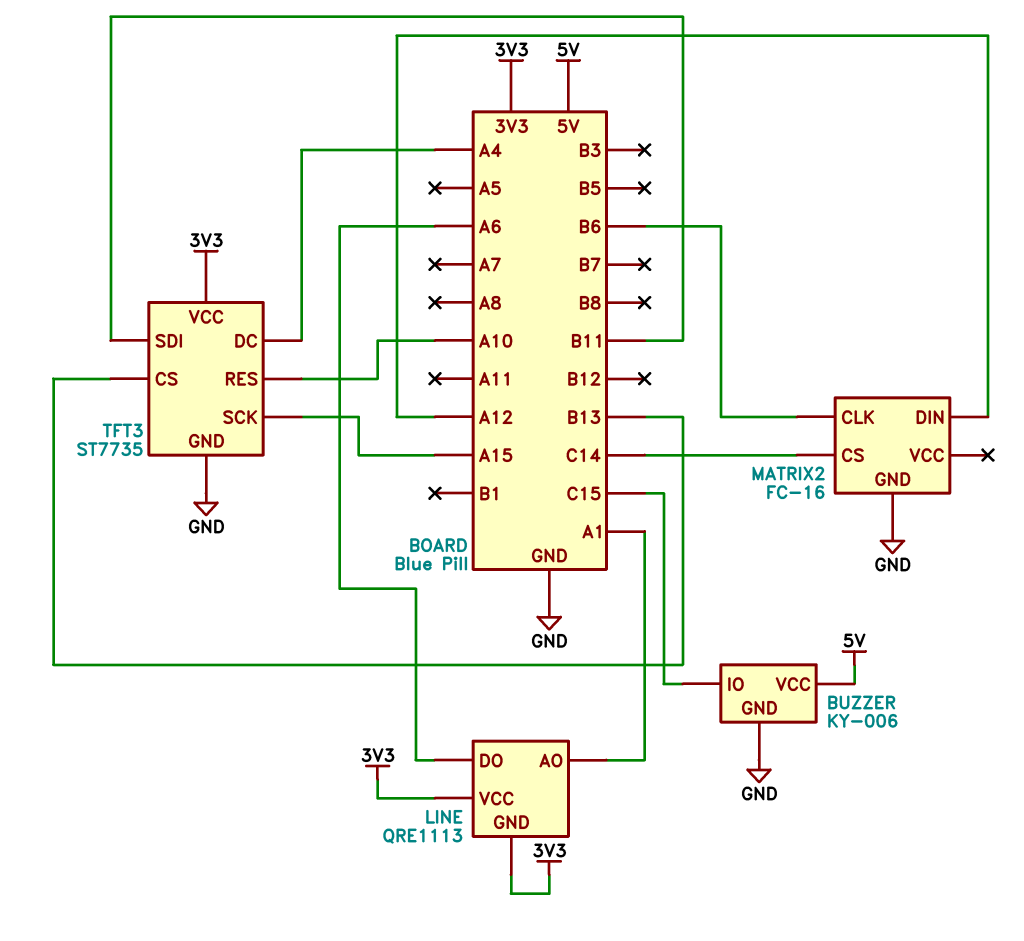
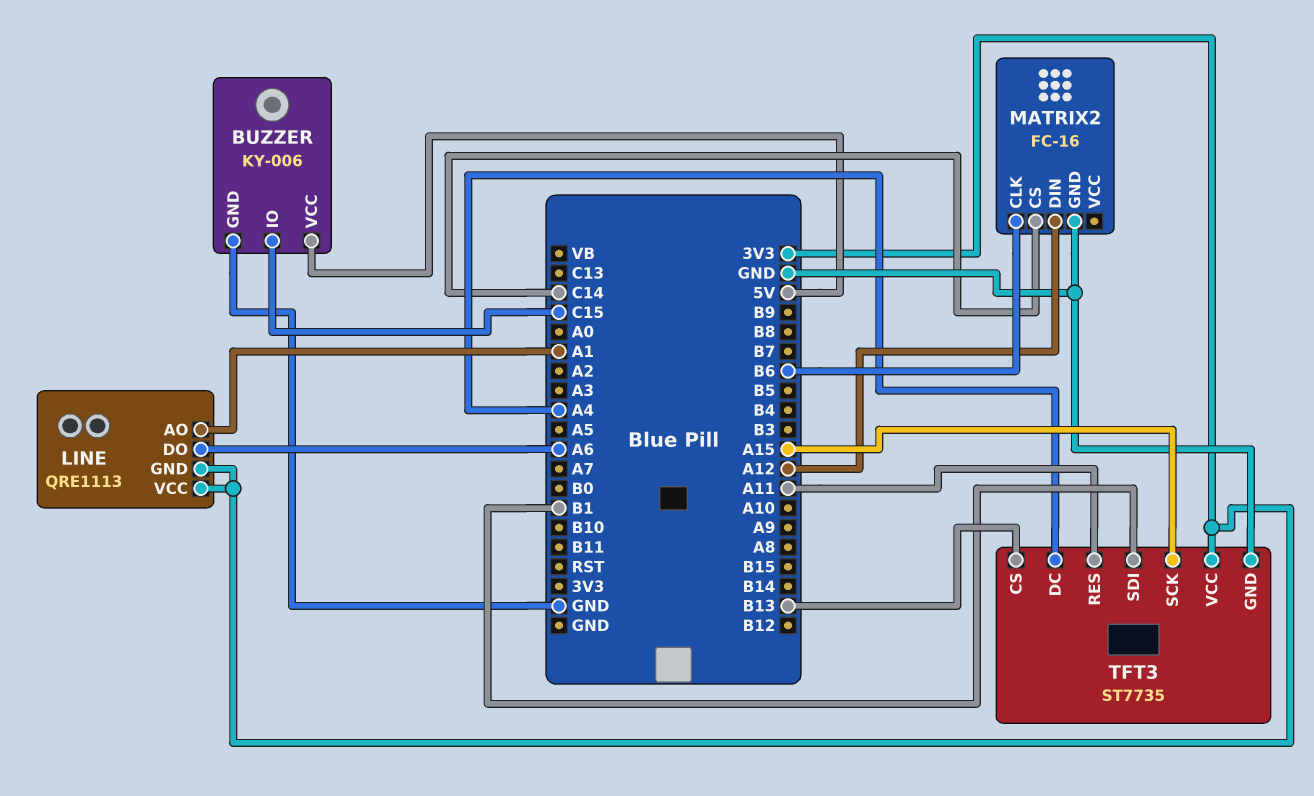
TFT3 pin RES: A10 -> A11
TFT3 pin SDI: B11 -> B1

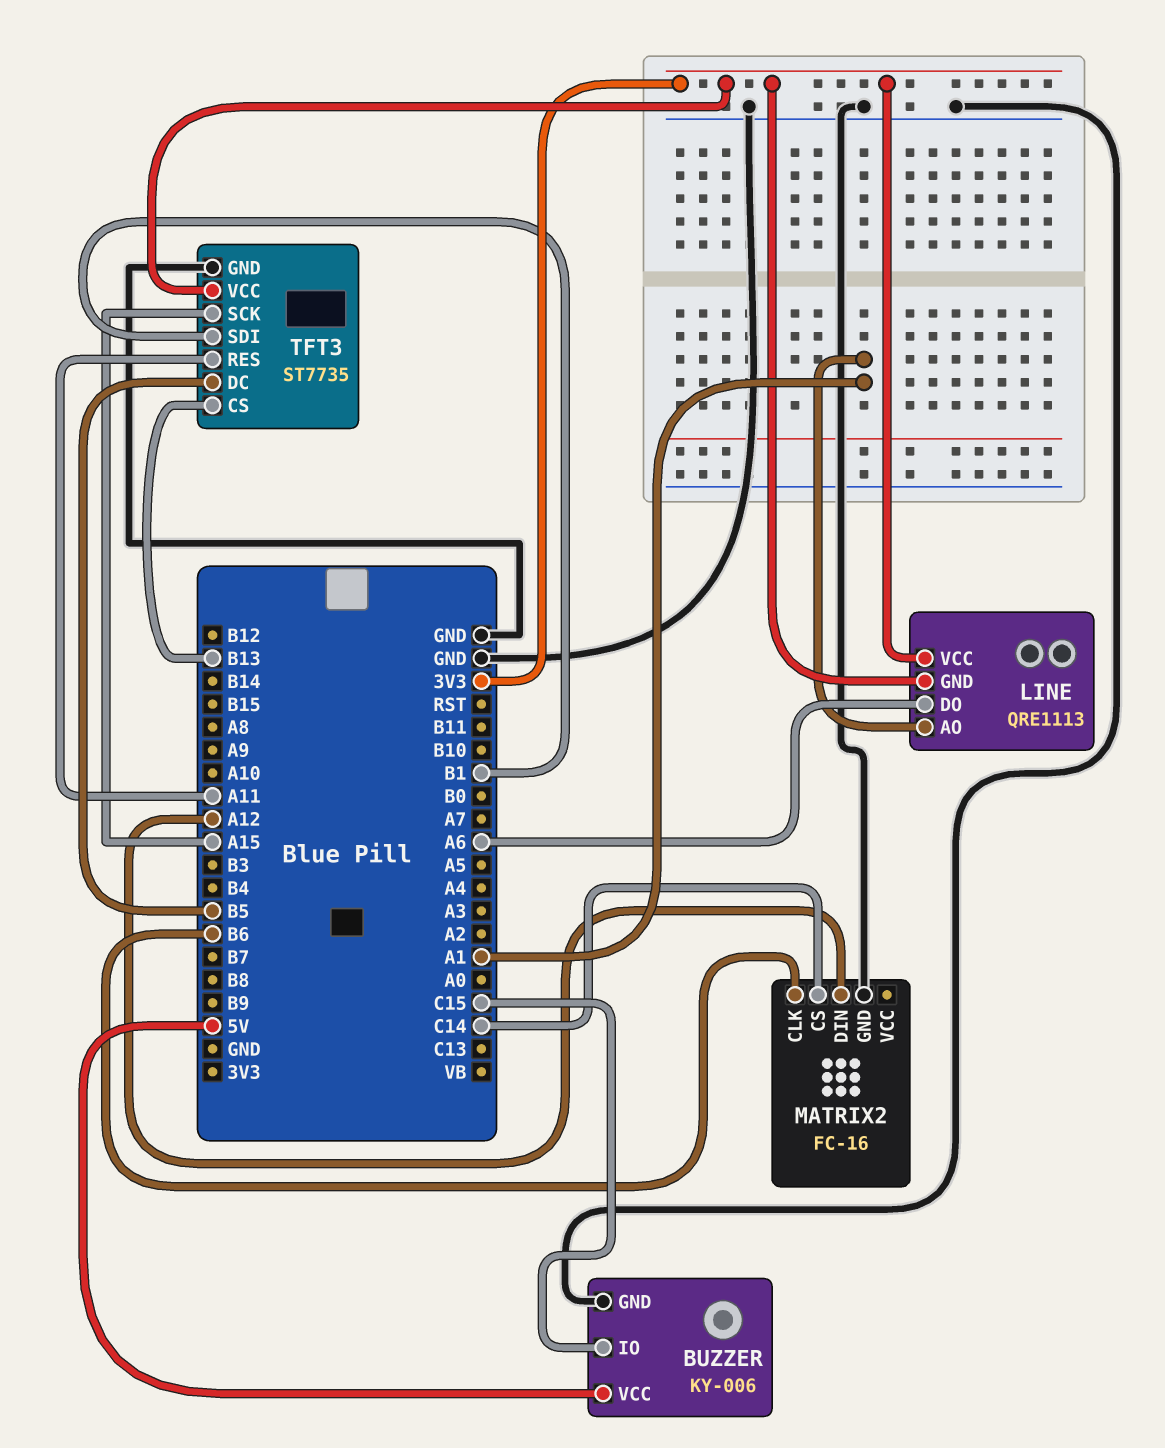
TFT3 pin DC: A4 -> B5

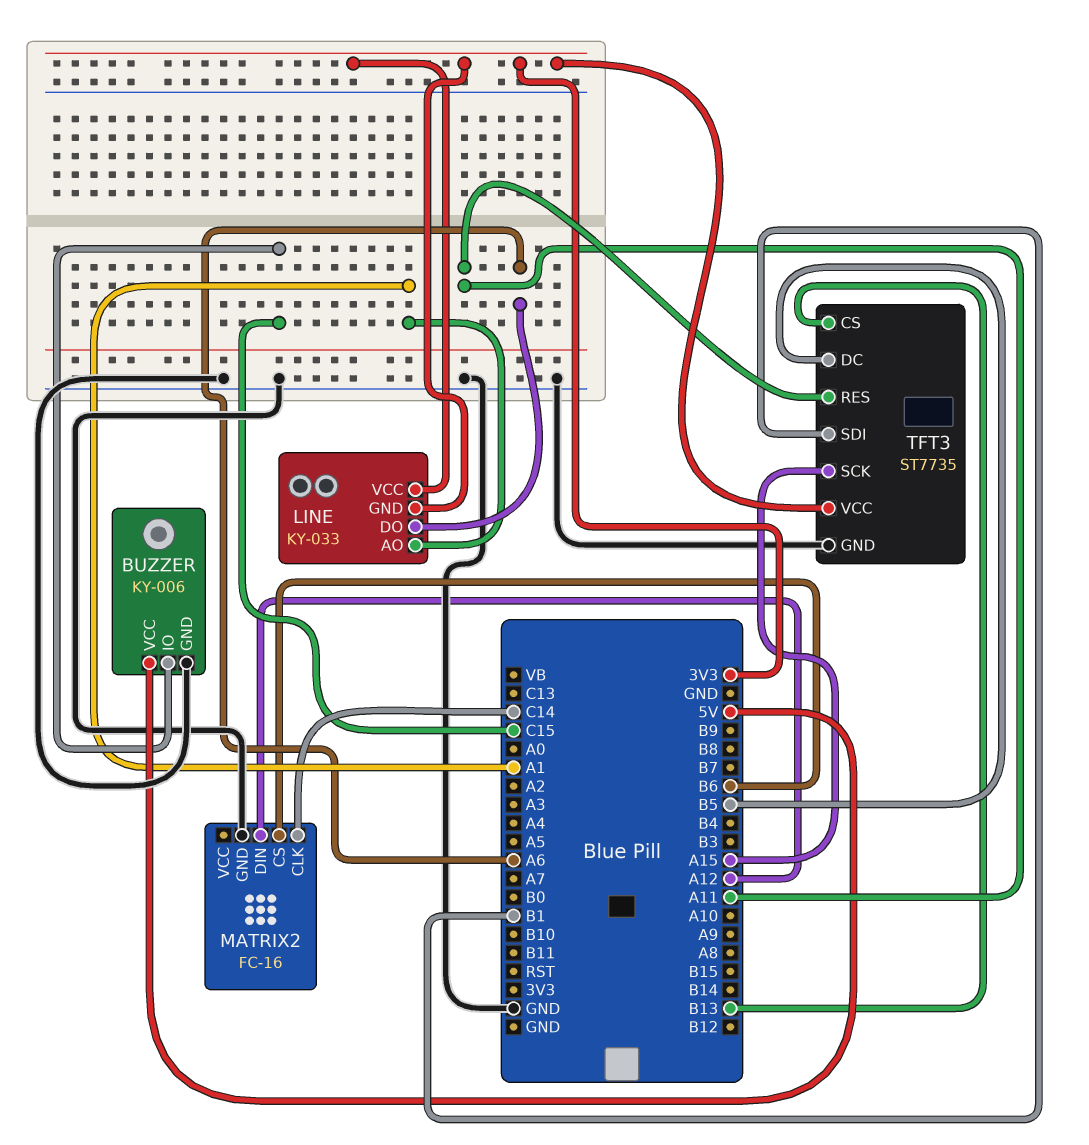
LINE: QRE1113 -> KY-033
MATRIX2 pin CLK: B6 -> C14
MATRIX2 pin CS: C14 -> B6

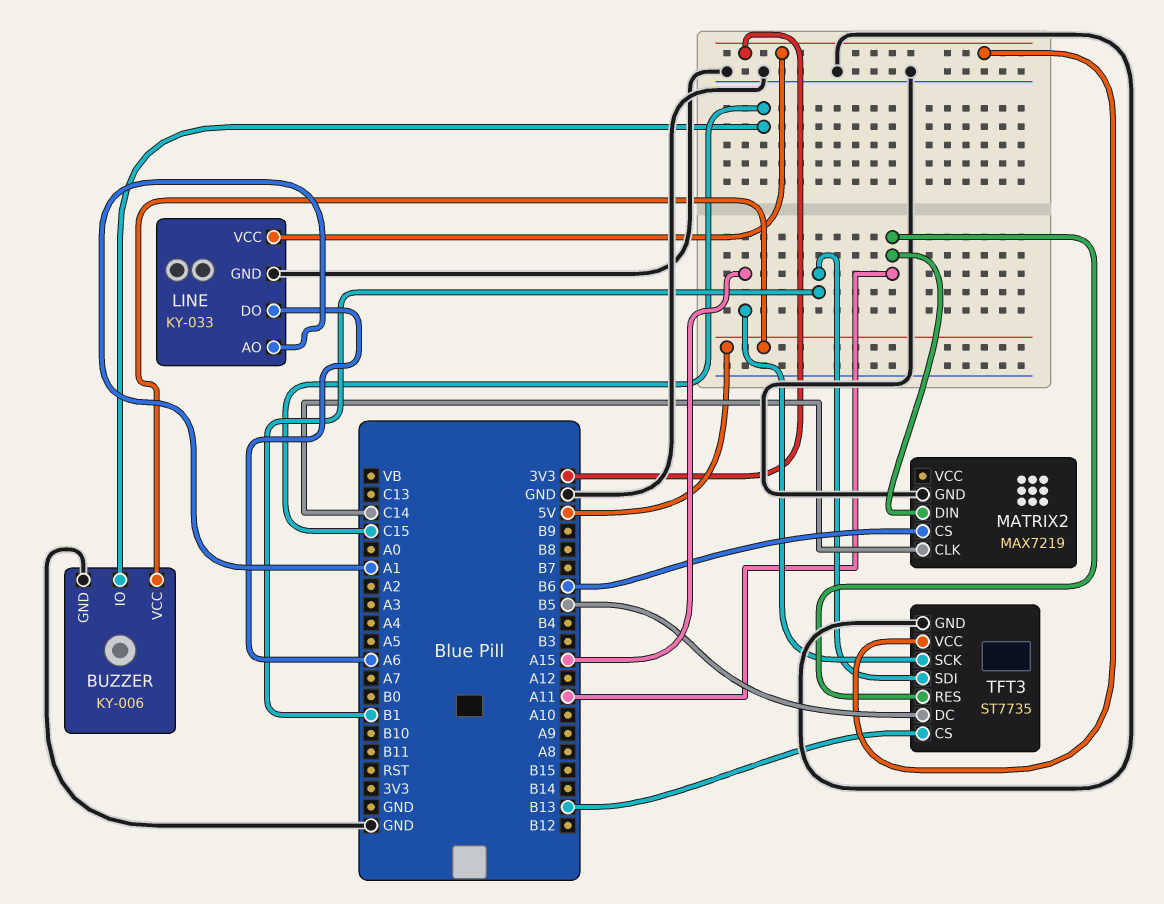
LINE pin GND: 3V3 -> GND
MATRIX2: FC-16 -> MAX7219
MATRIX2 pin DIN: A12 -> A11

